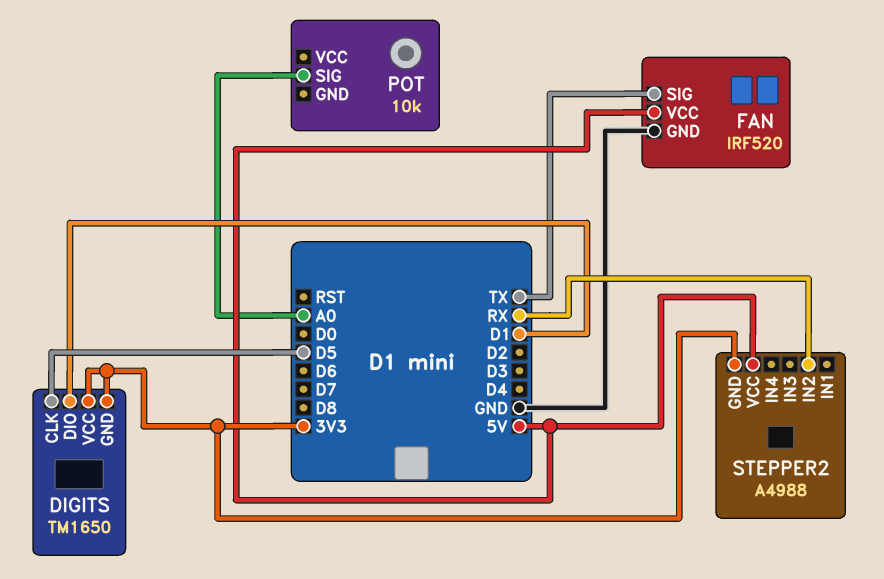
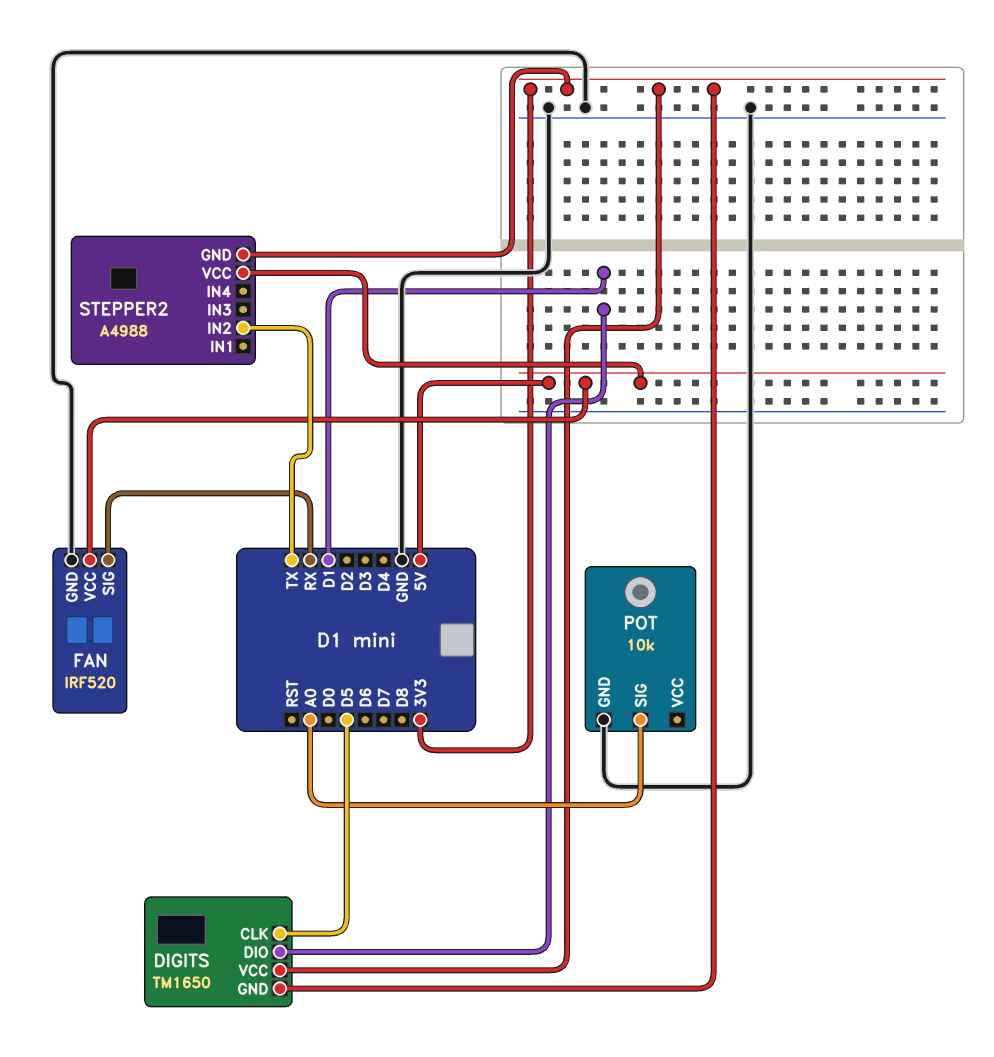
FAN pin SIG: TX -> RX
POT pin GND: none -> GND
STEPPER2 pin IN2: RX -> TX

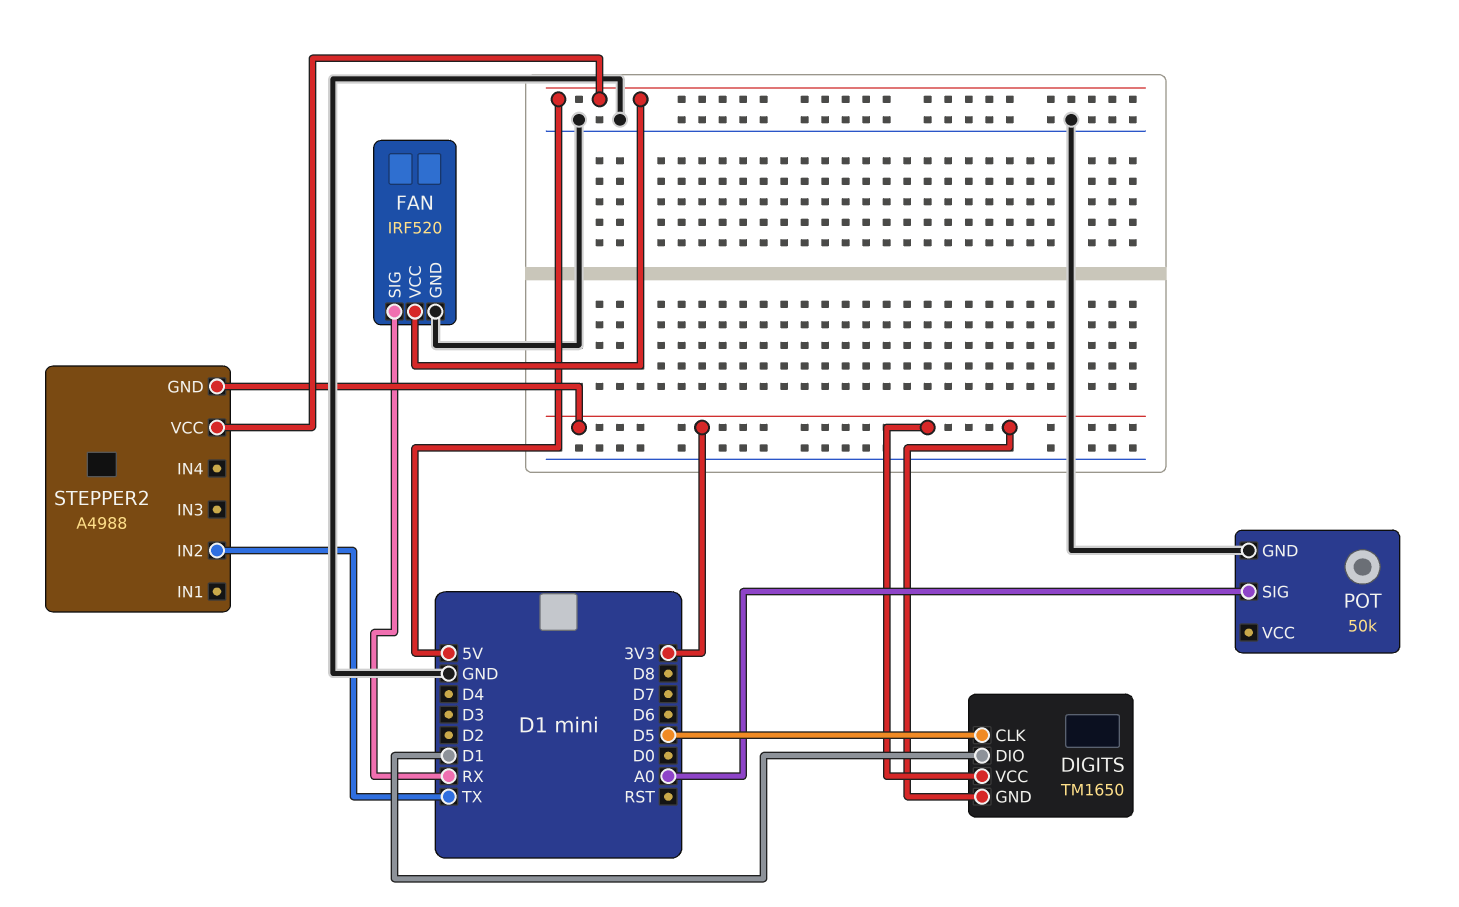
POT: 10k -> 50k

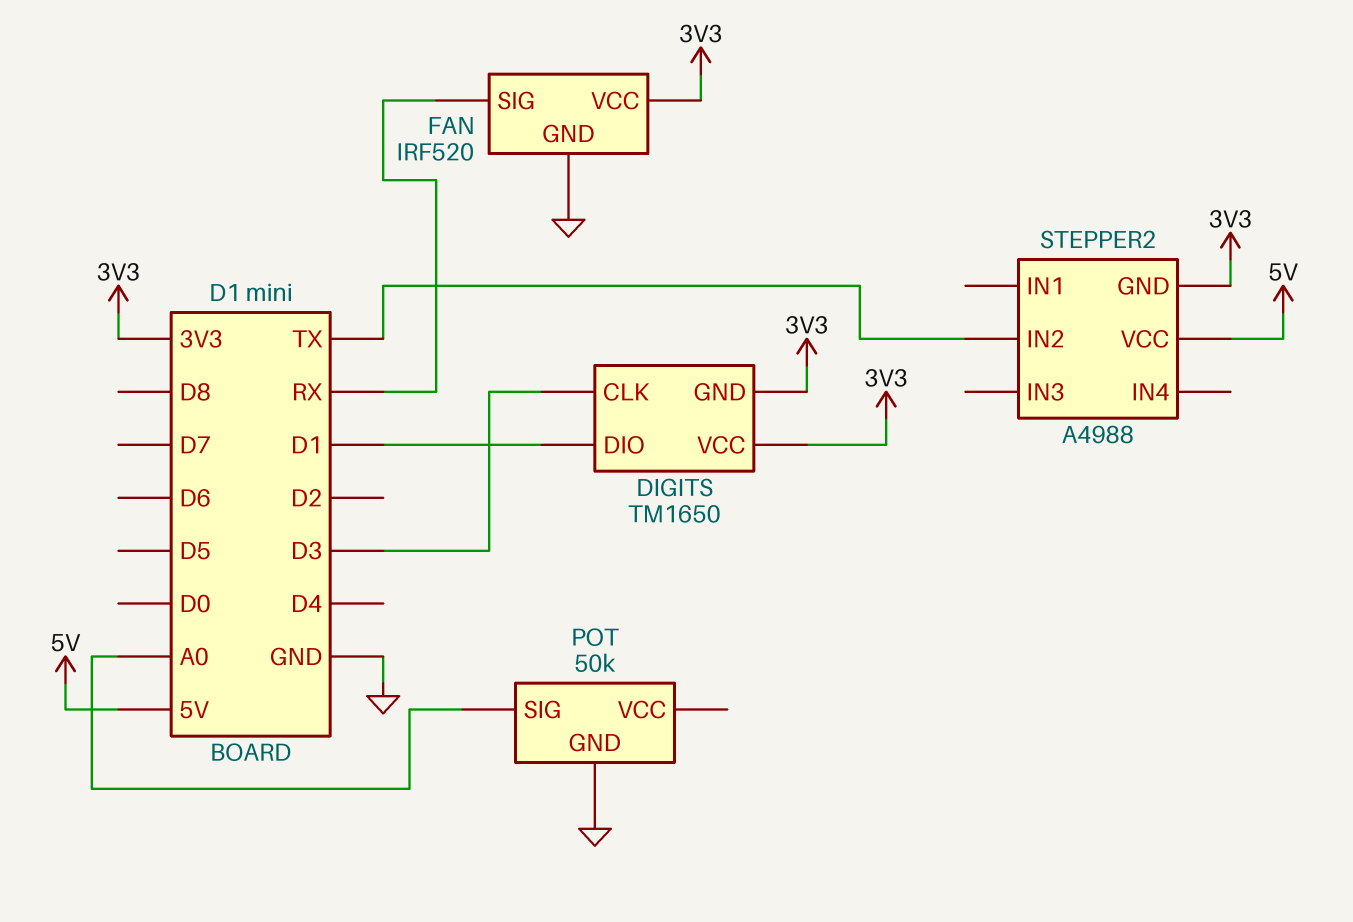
DIGITS pin CLK: D5 -> D3
FAN pin VCC: 5V -> 3V3

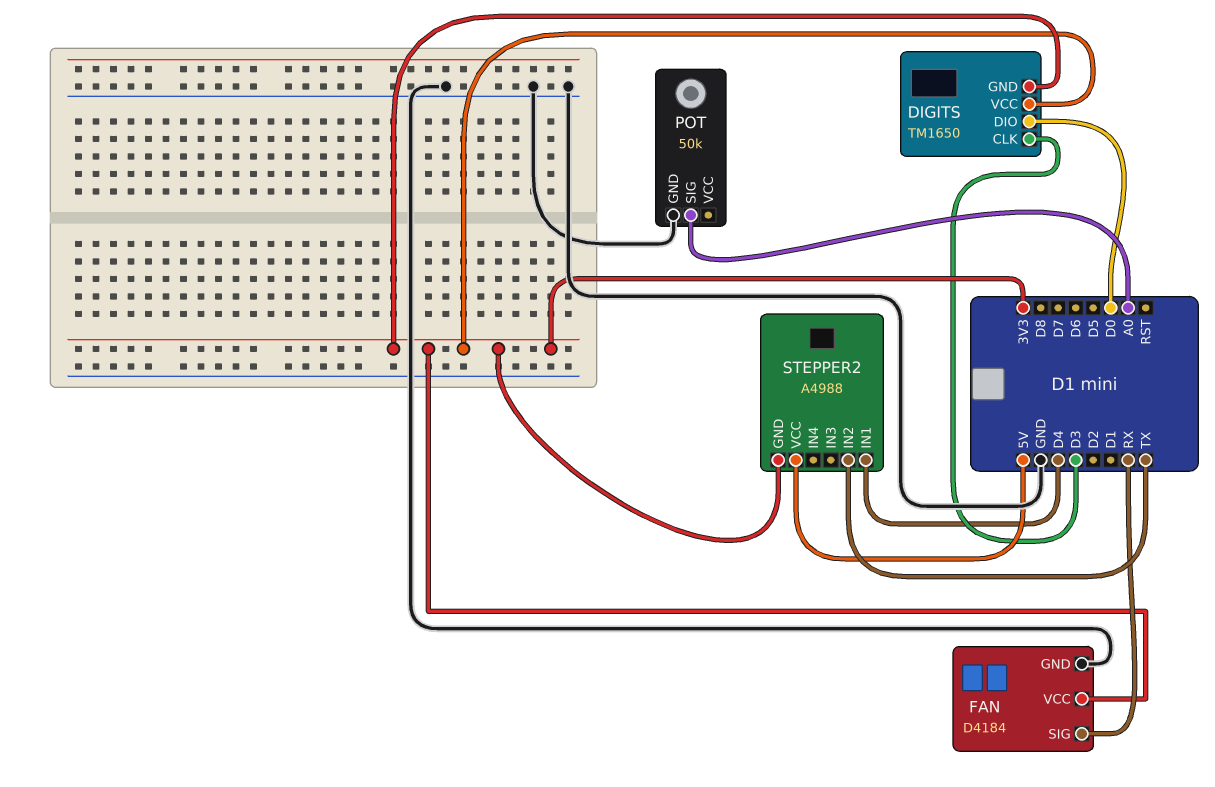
DIGITS pin DIO: D1 -> D0
FAN: IRF520 -> D4184
STEPPER2 pin IN1: none -> D4

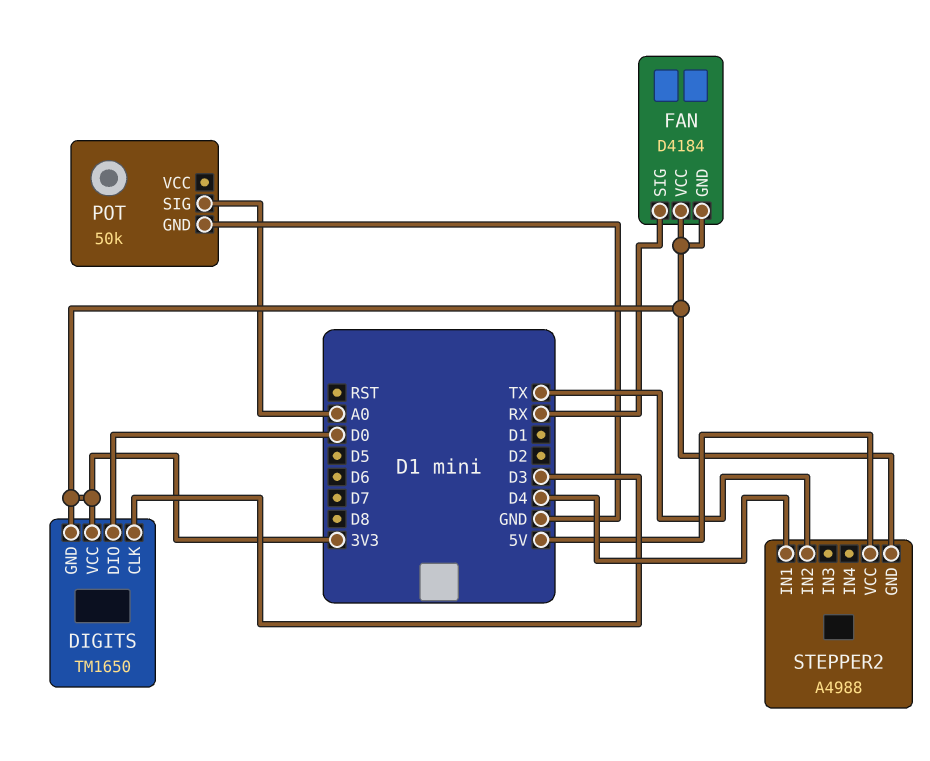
FAN pin GND: GND -> 3V3

